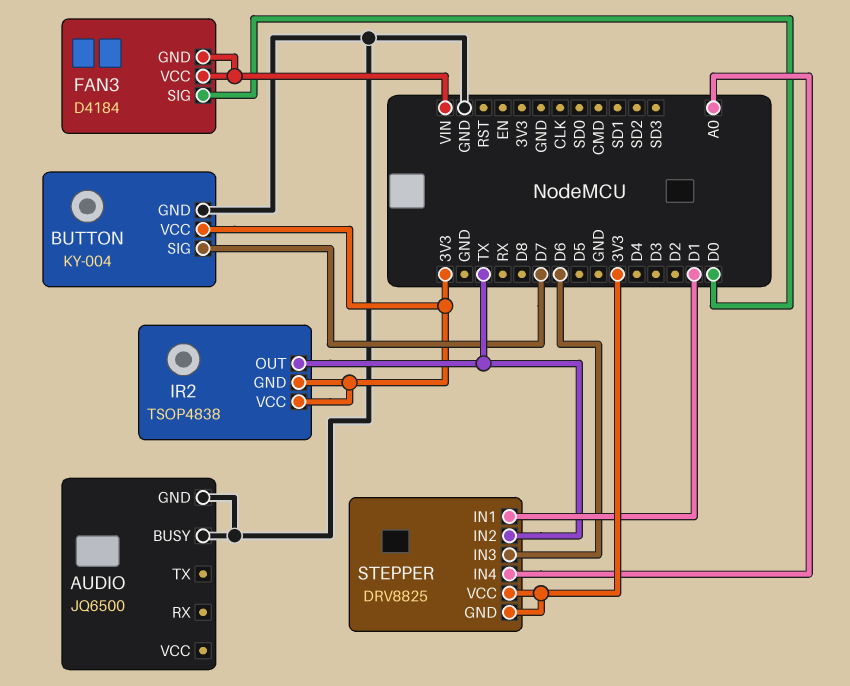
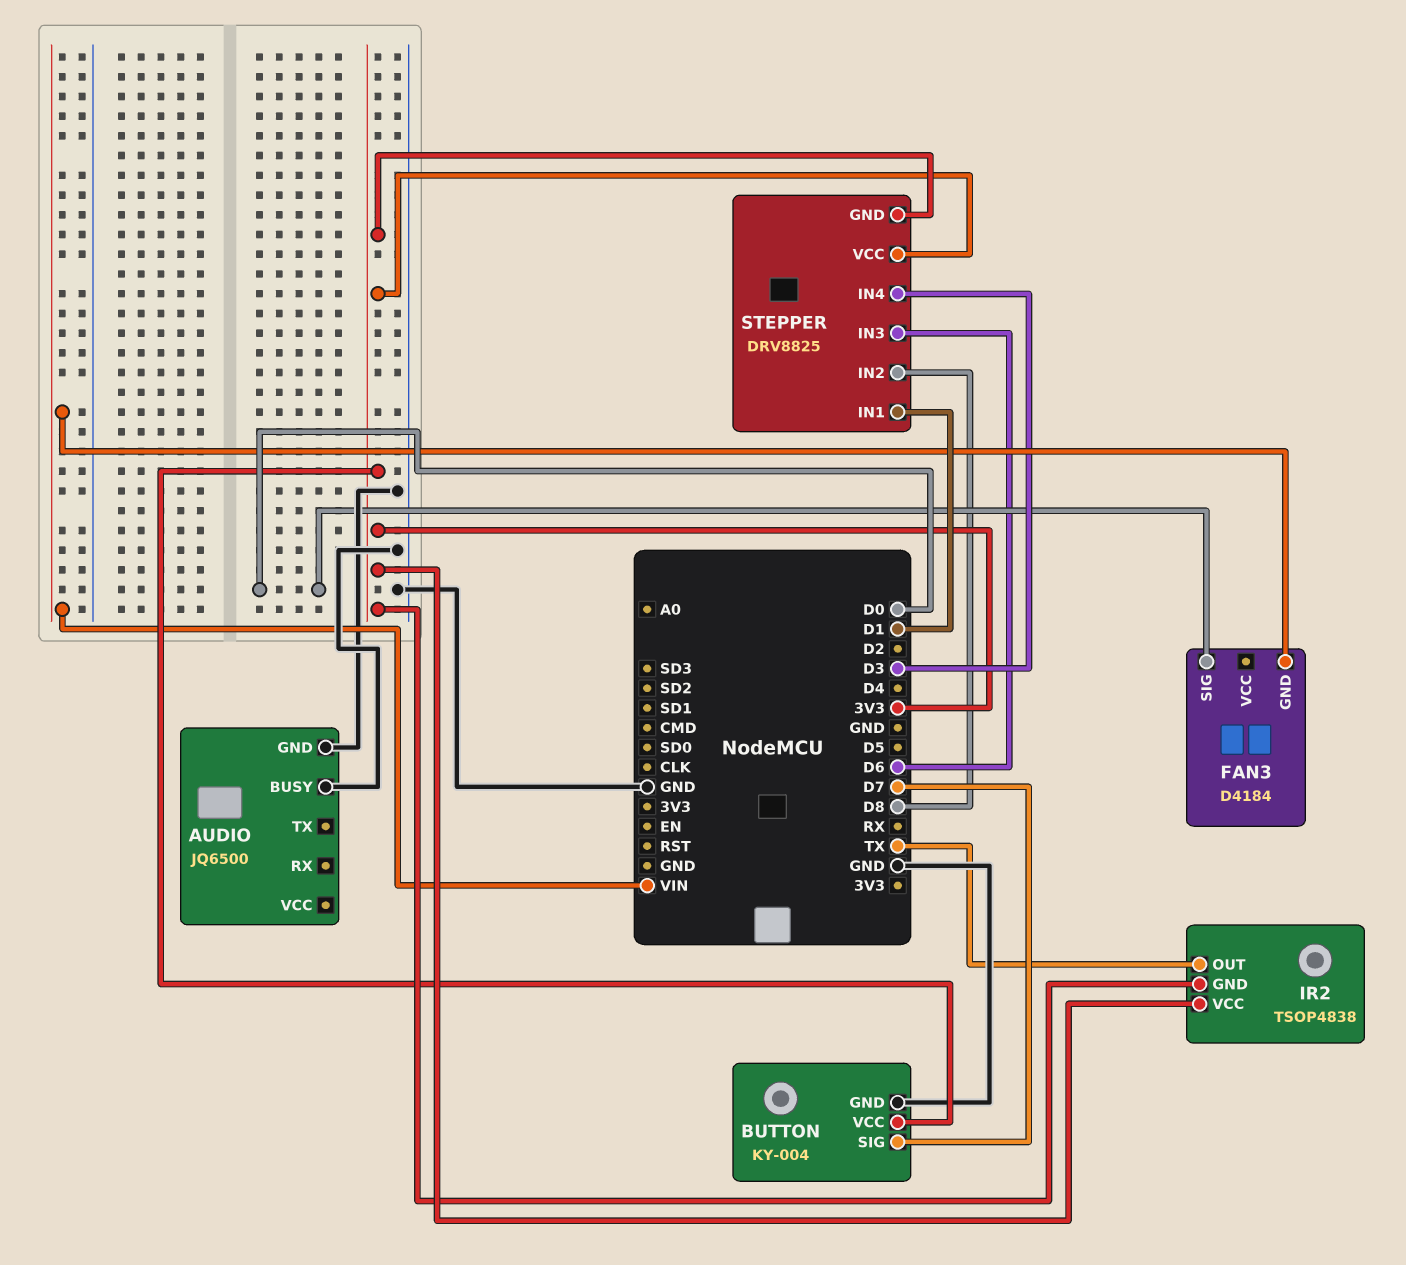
FAN3 pin VCC: VIN -> none
STEPPER pin IN2: TX -> D8
STEPPER pin IN4: A0 -> D3

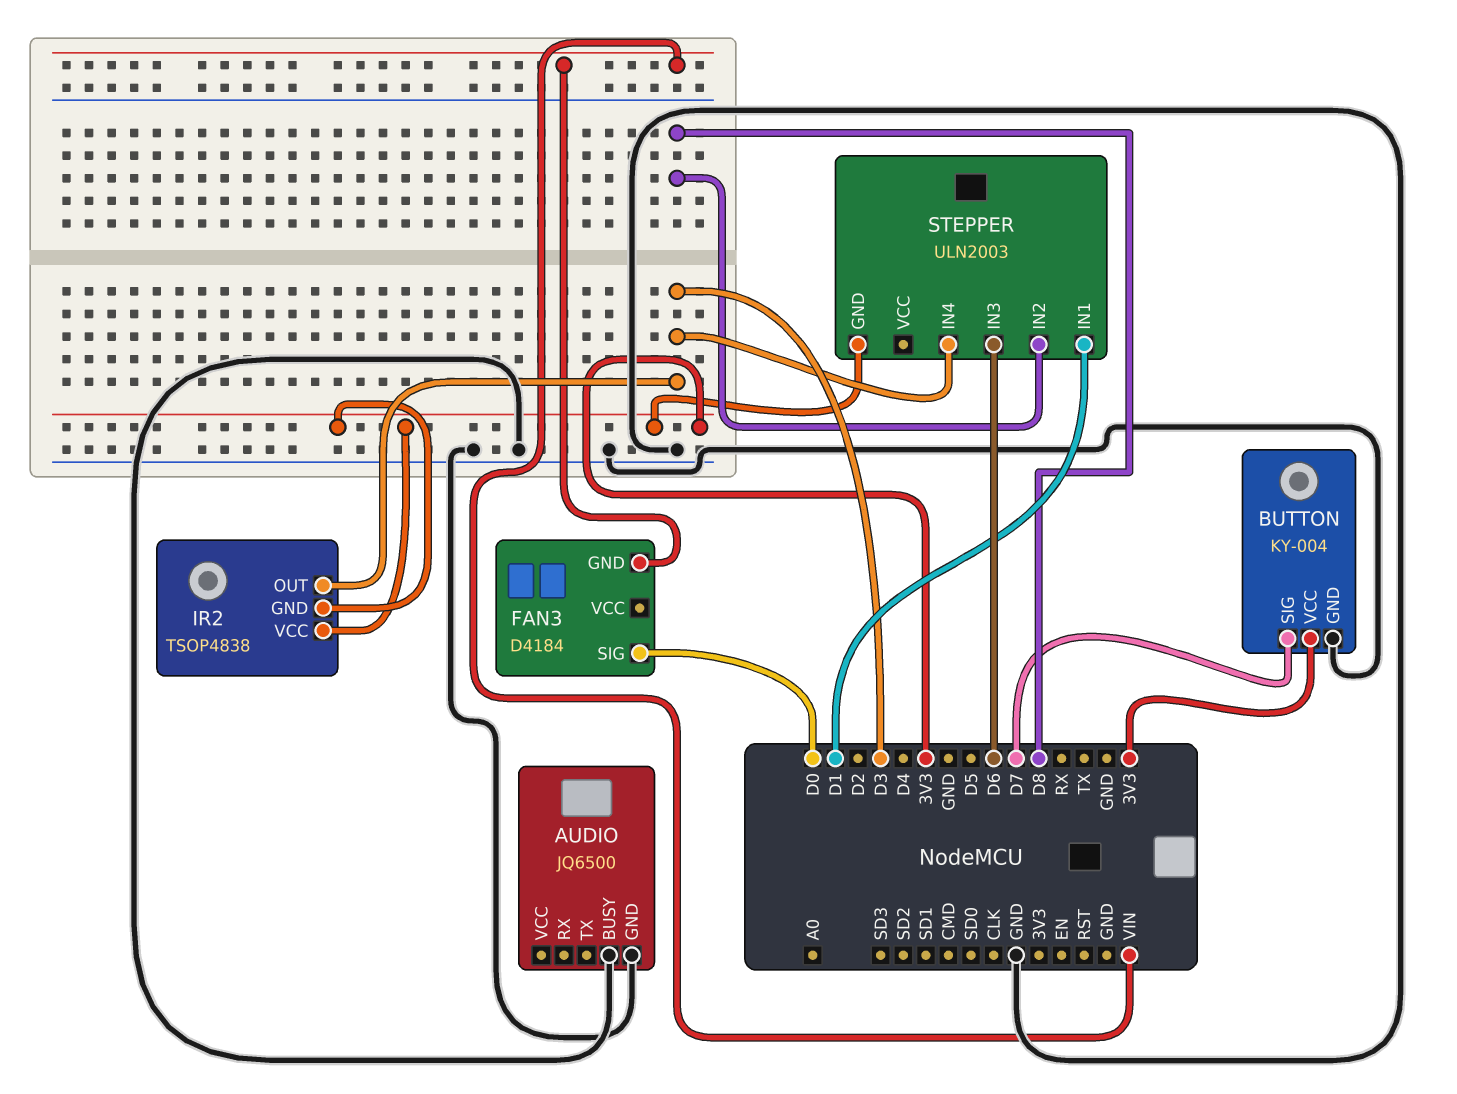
IR2 pin OUT: TX -> D3
STEPPER: DRV8825 -> ULN2003
STEPPER pin VCC: 3V3 -> none

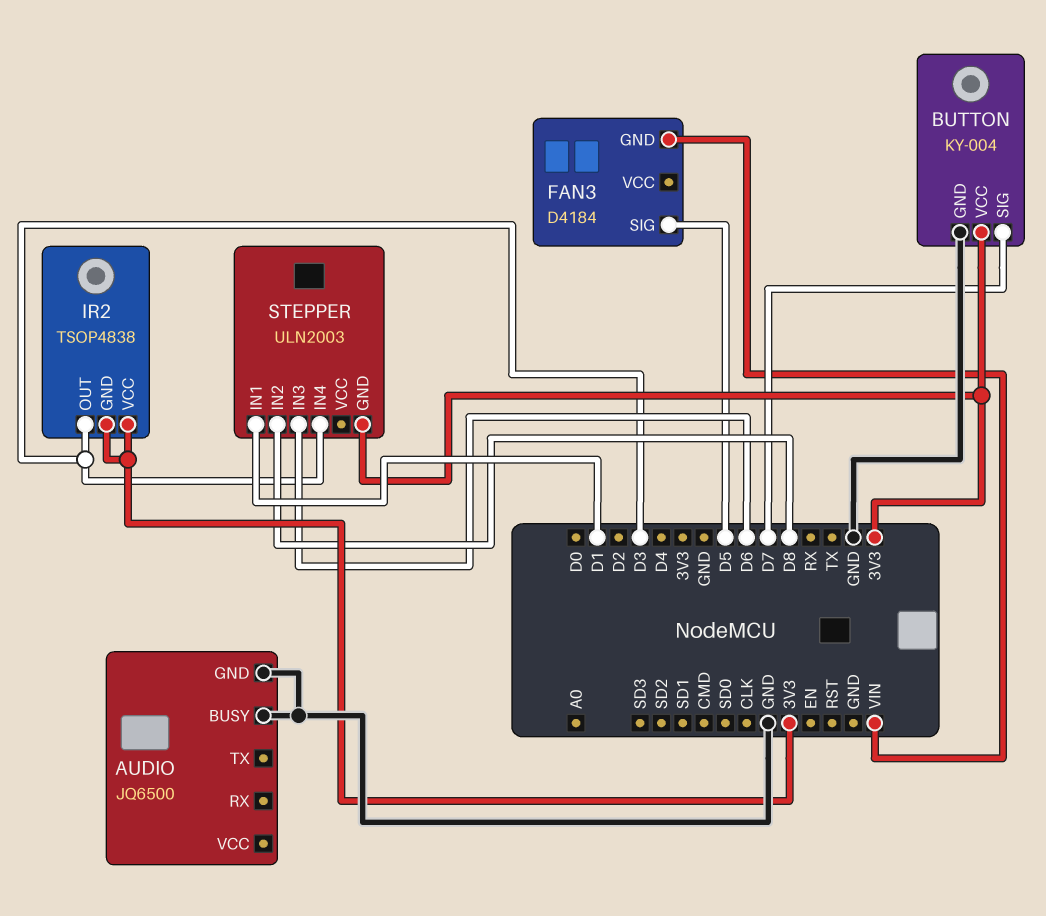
FAN3 pin SIG: D0 -> D5

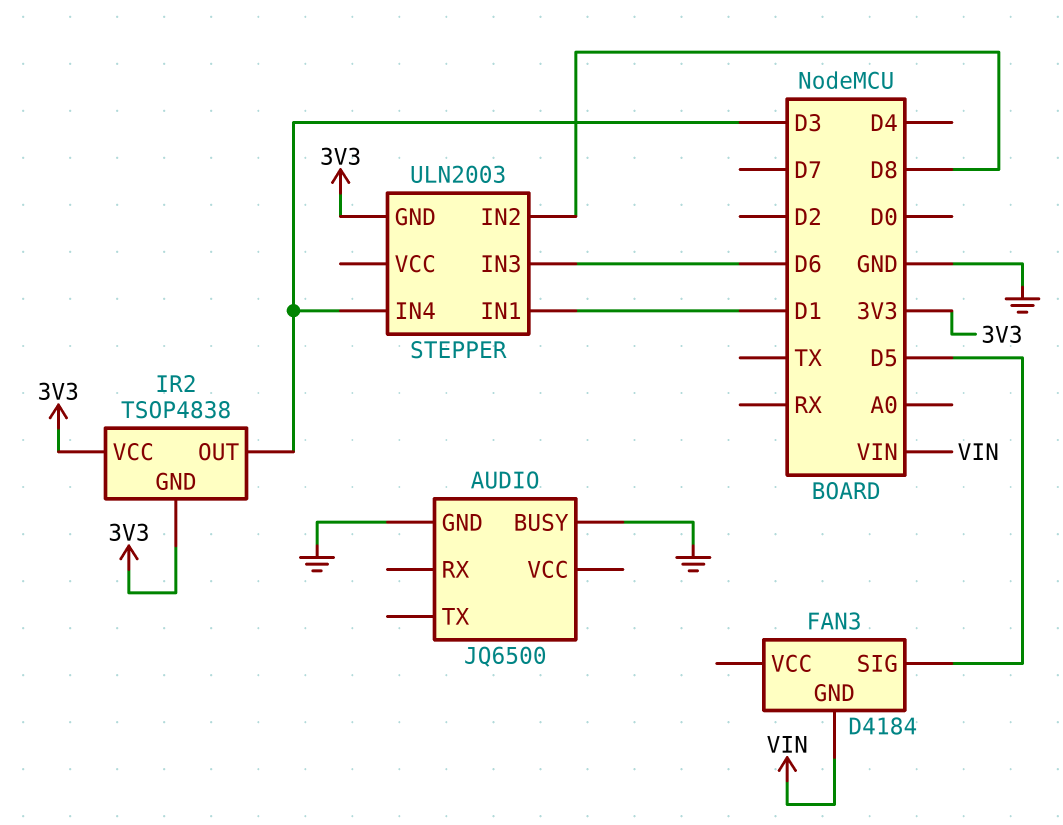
BUTTON: KY-004 -> none
BUTTON pin GND: GND -> none
BUTTON pin SIG: D7 -> none
BUTTON pin VCC: 3V3 -> none

